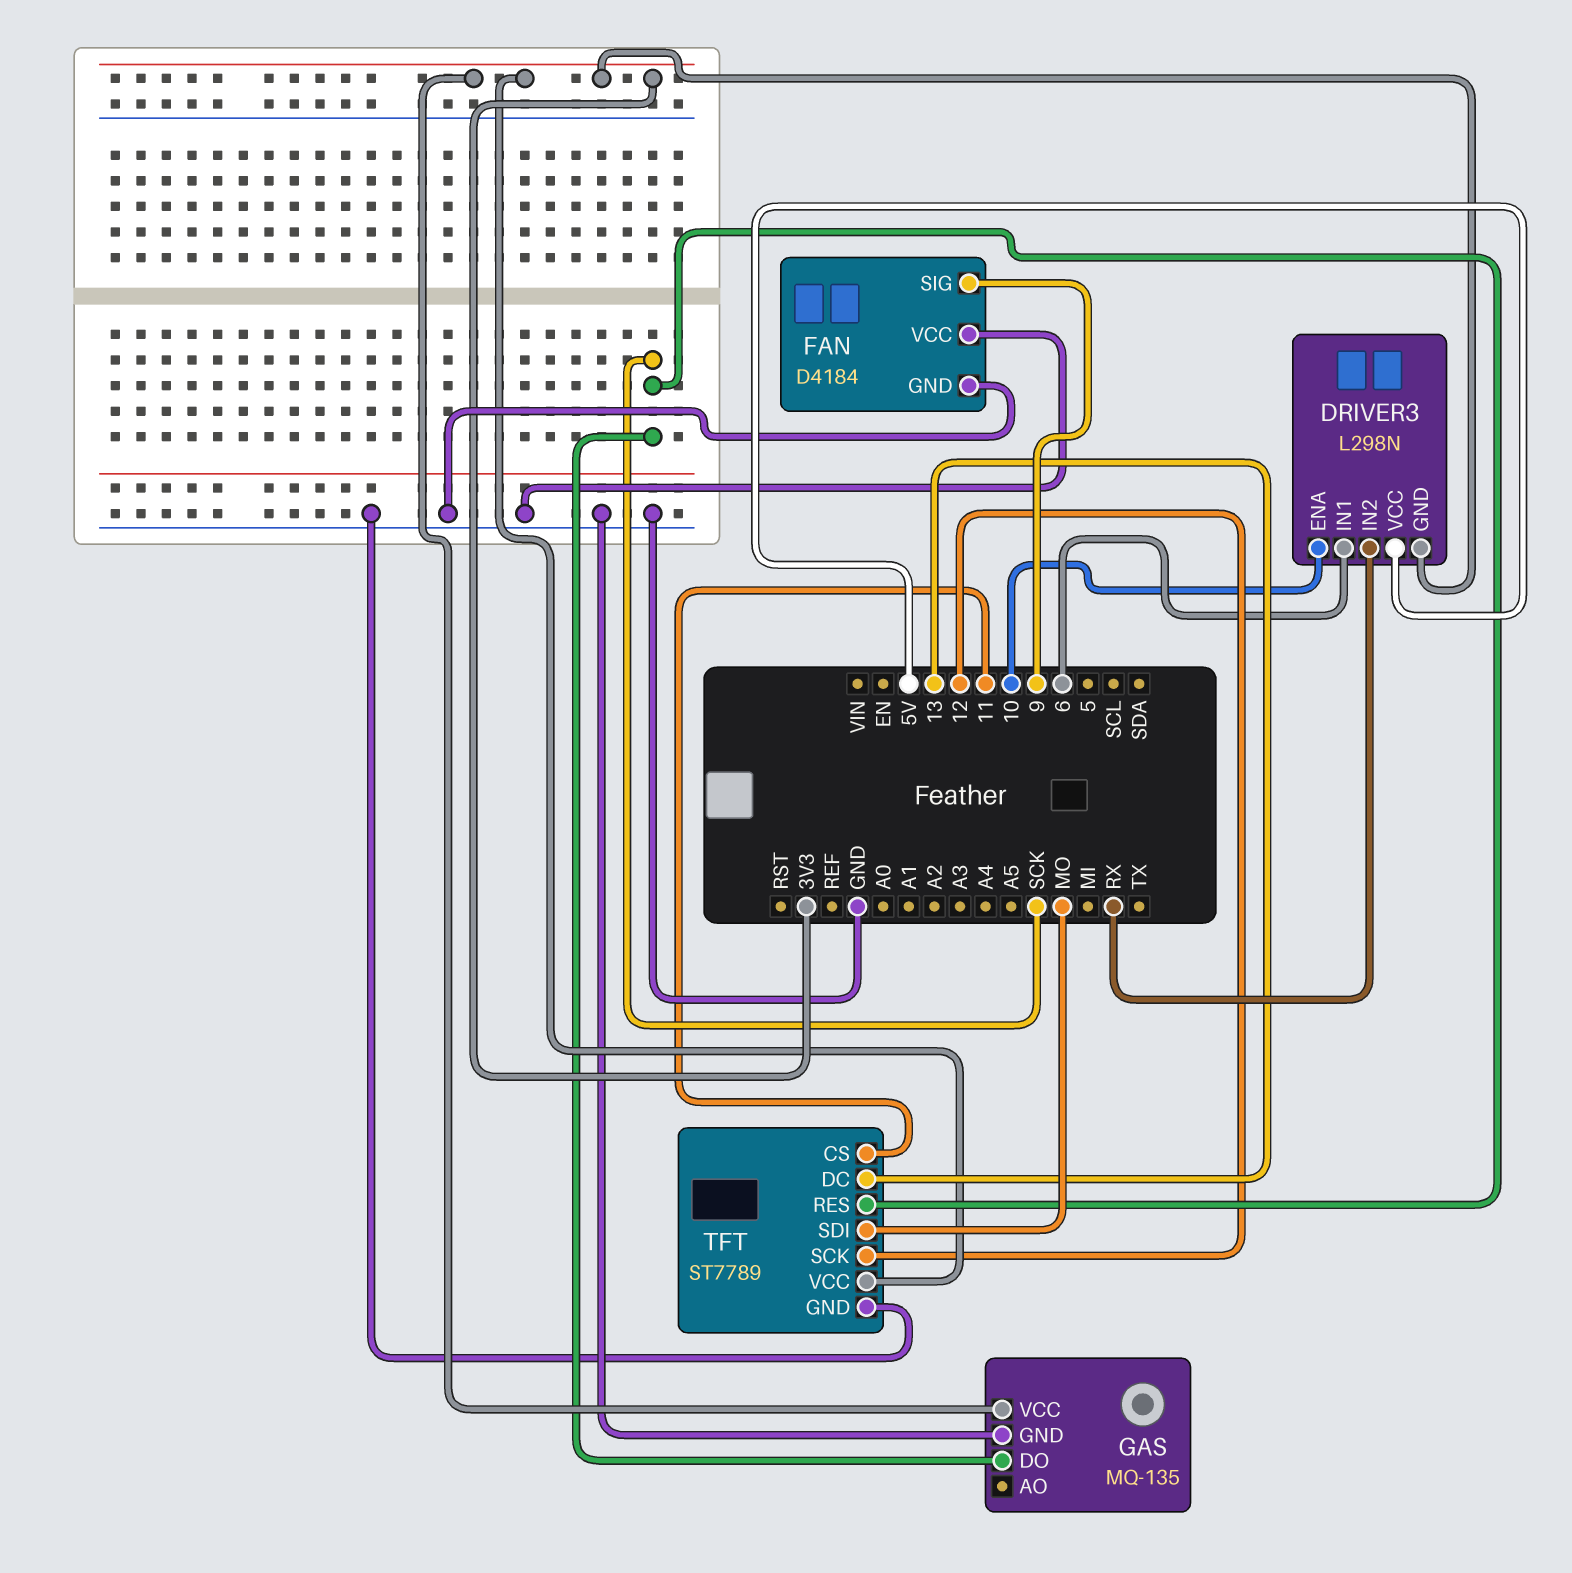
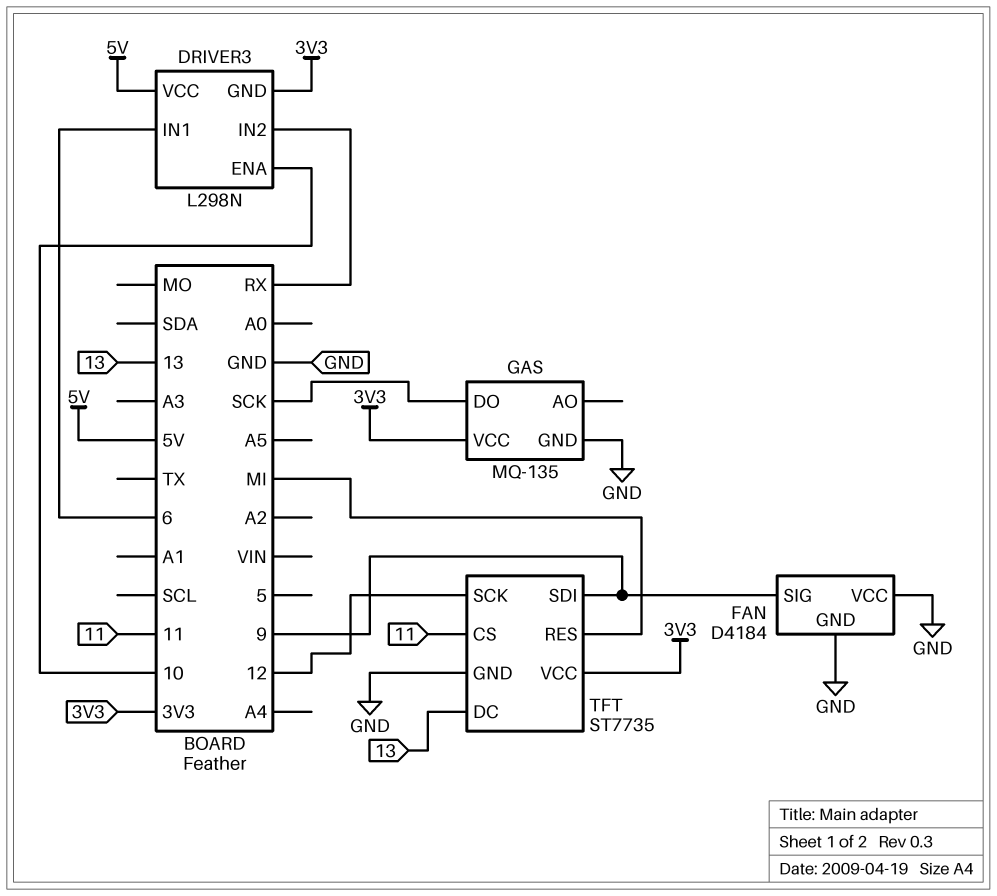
TFT: ST7789 -> ST7735
TFT pin RES: SCK -> MI
TFT pin SDI: MO -> 9

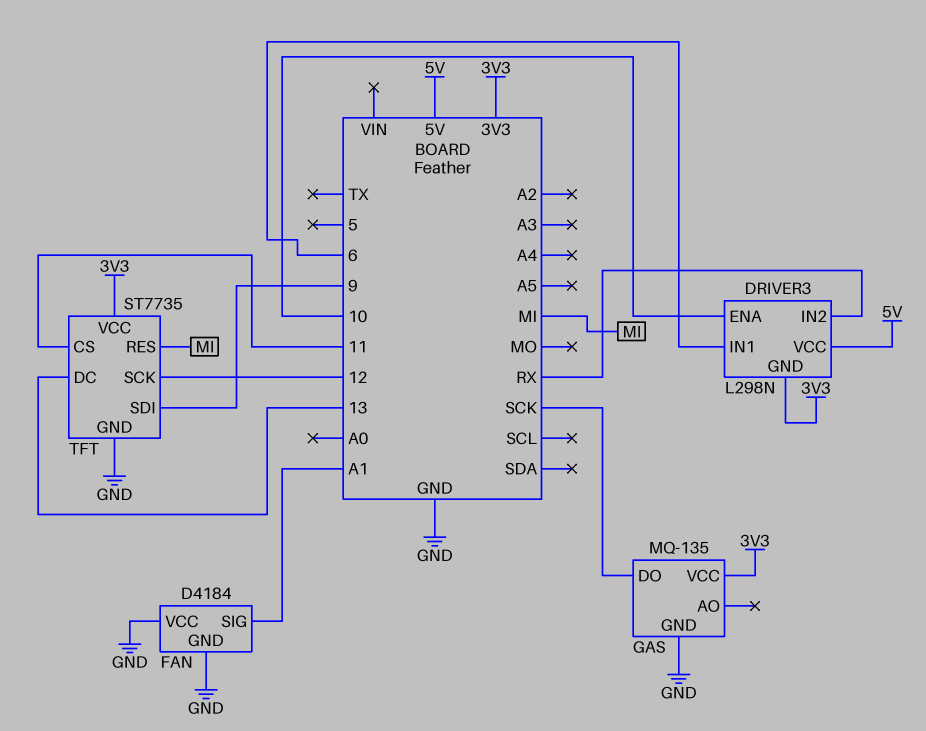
FAN pin SIG: 9 -> A1

